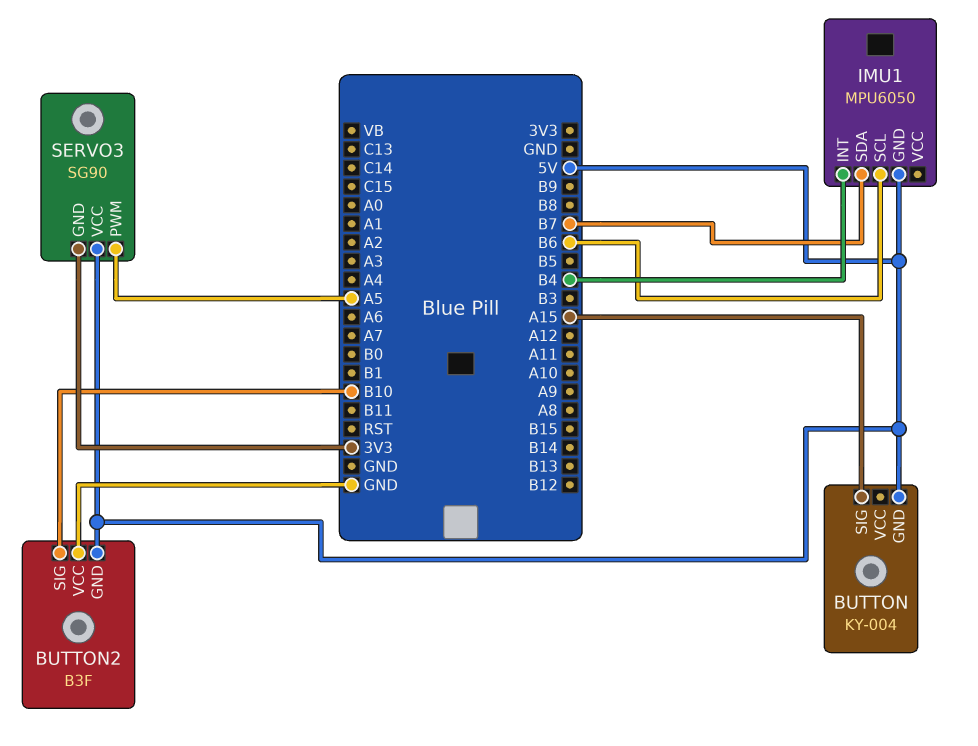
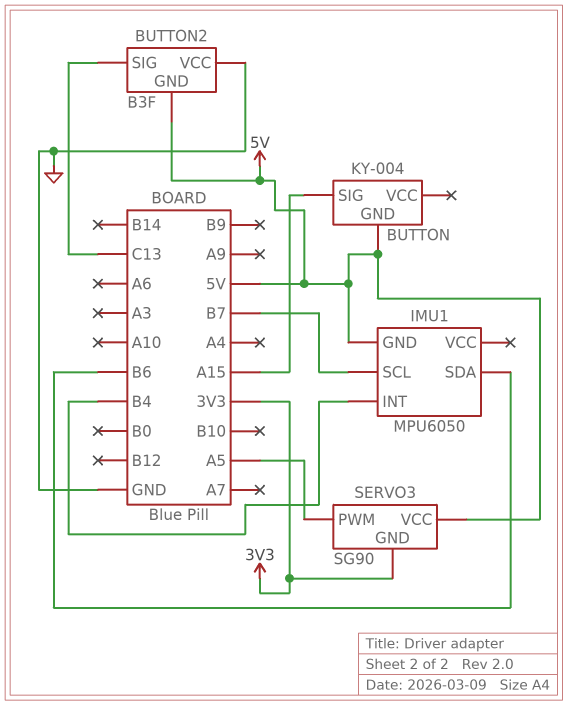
BUTTON2 pin SIG: B10 -> C13
IMU1 pin SCL: B6 -> B7
IMU1 pin SDA: B7 -> B6

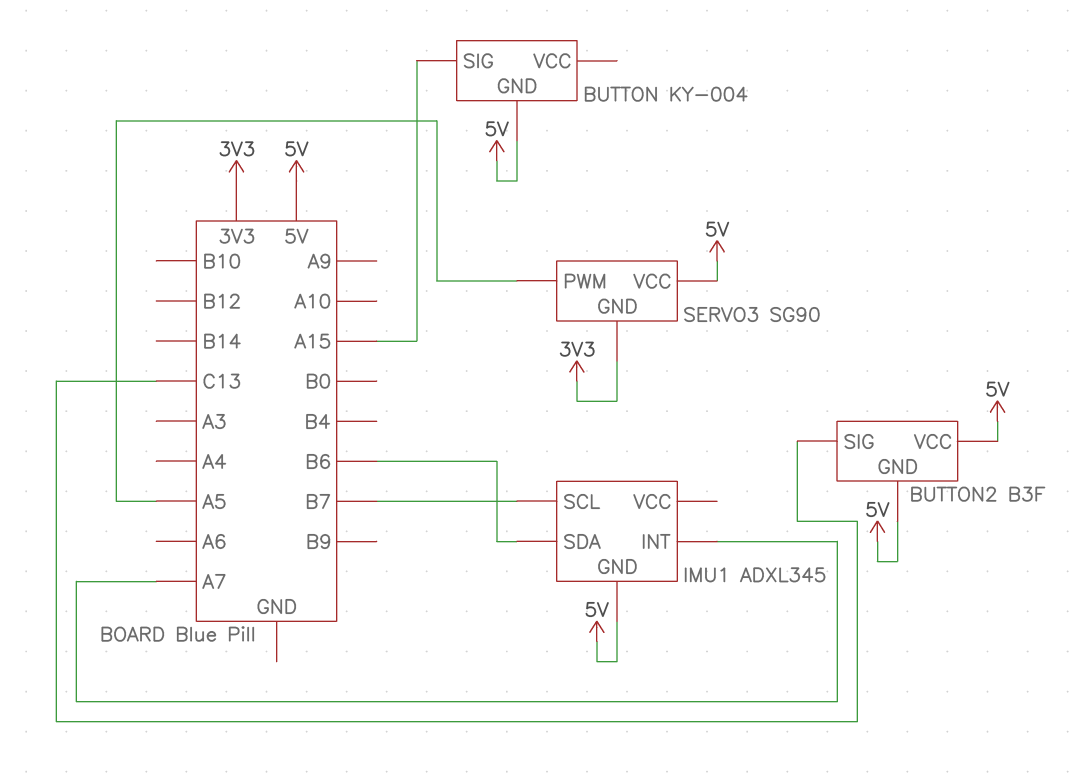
BUTTON2 pin VCC: GND -> 5V
IMU1: MPU6050 -> ADXL345
IMU1 pin INT: B4 -> A7

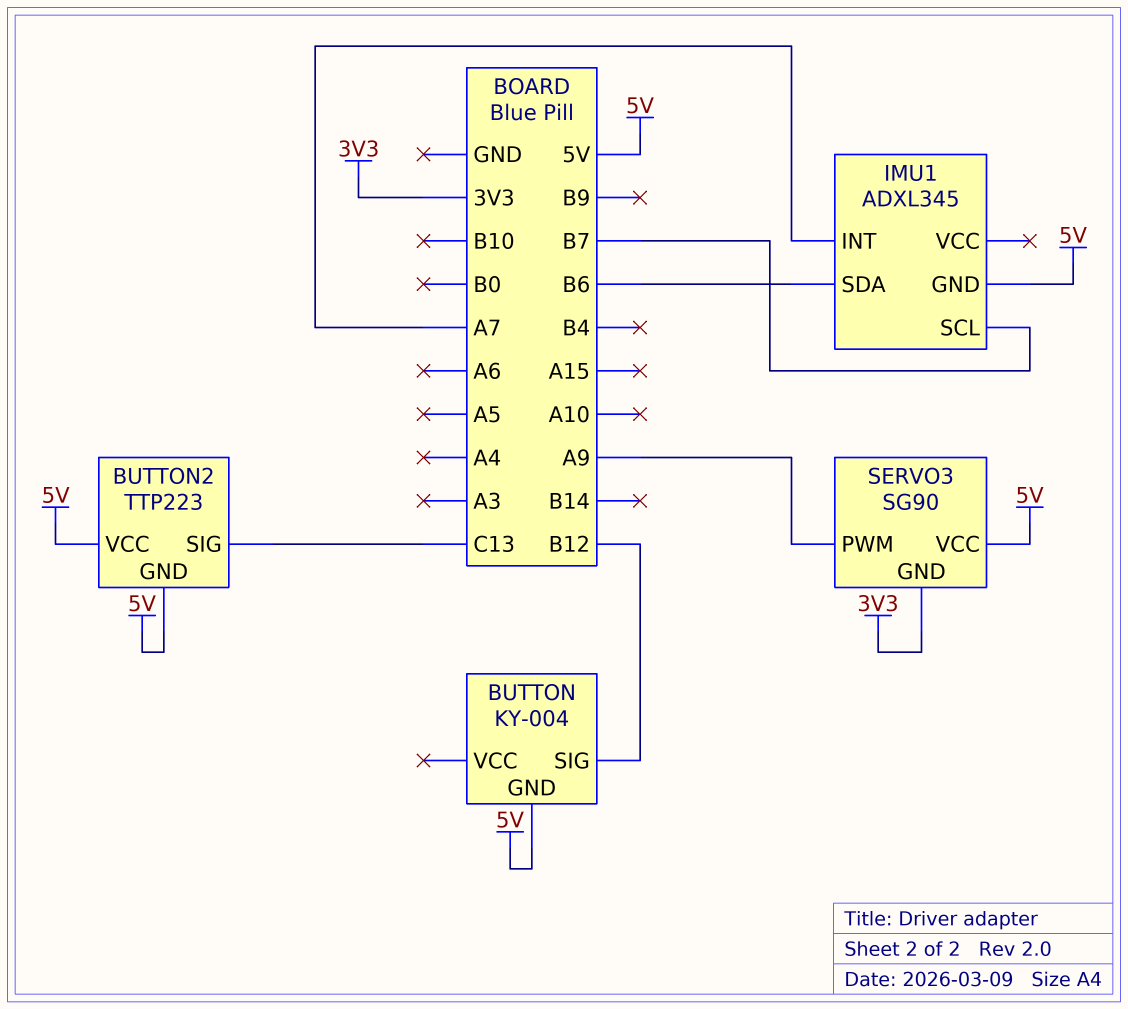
BUTTON pin SIG: A15 -> B12
BUTTON2: B3F -> TTP223
SERVO3 pin PWM: A5 -> A9

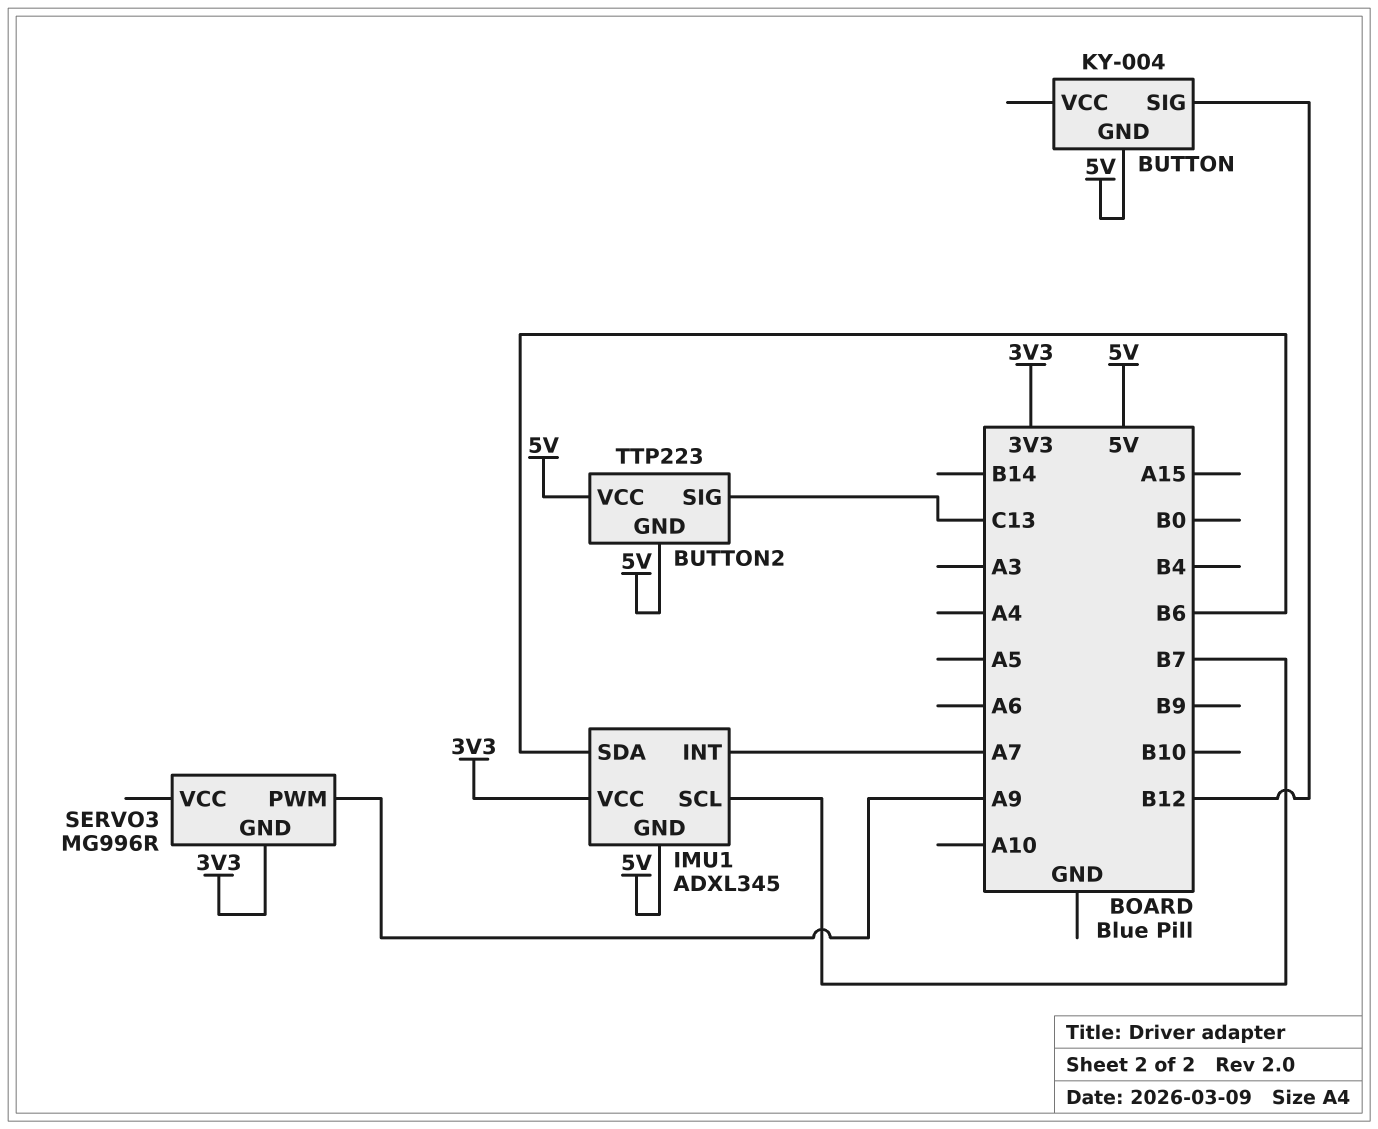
IMU1 pin VCC: none -> 3V3
SERVO3: SG90 -> MG996R
SERVO3 pin VCC: 5V -> none

